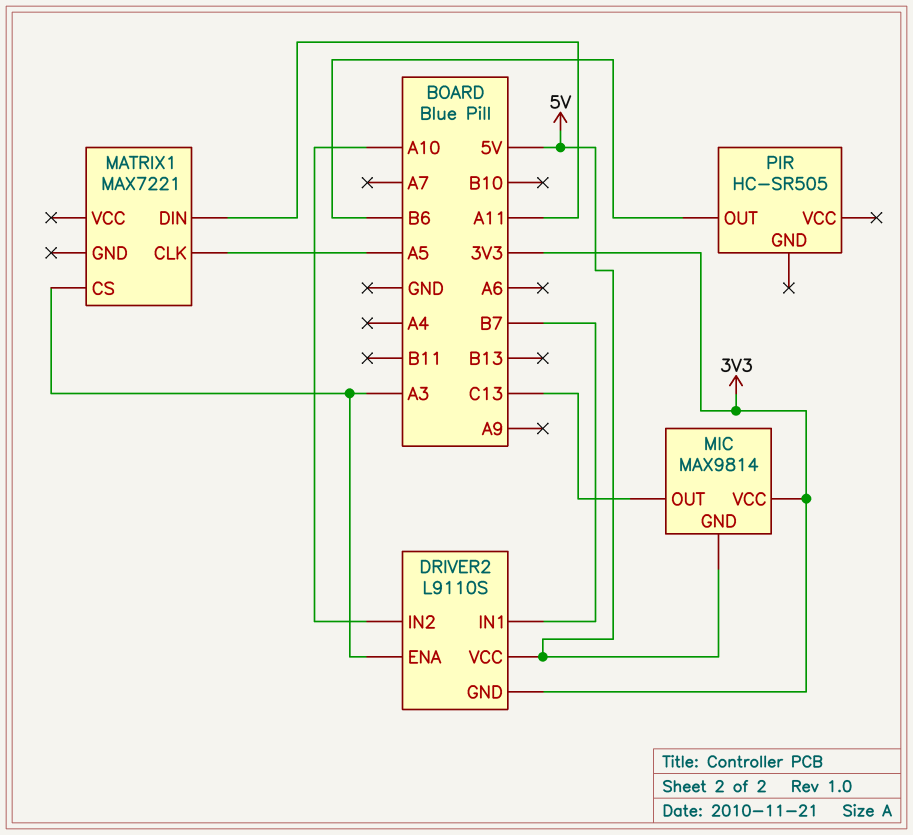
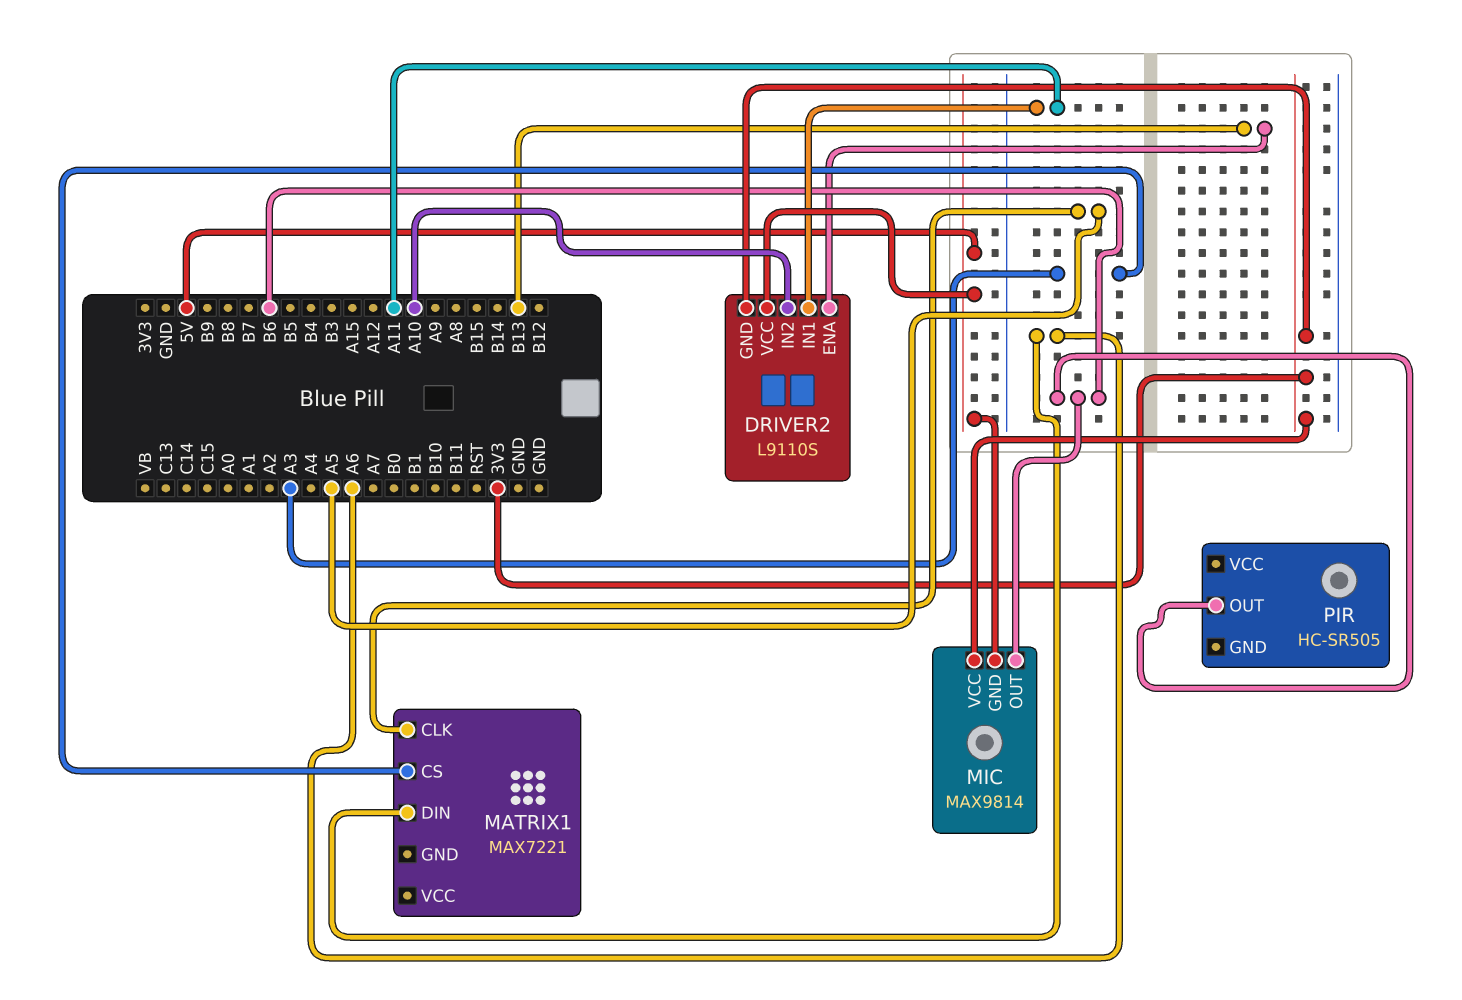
DRIVER2 pin ENA: A3 -> B13
DRIVER2 pin IN1: B7 -> A11
MATRIX1 pin DIN: A11 -> A6
MIC pin OUT: C13 -> B6

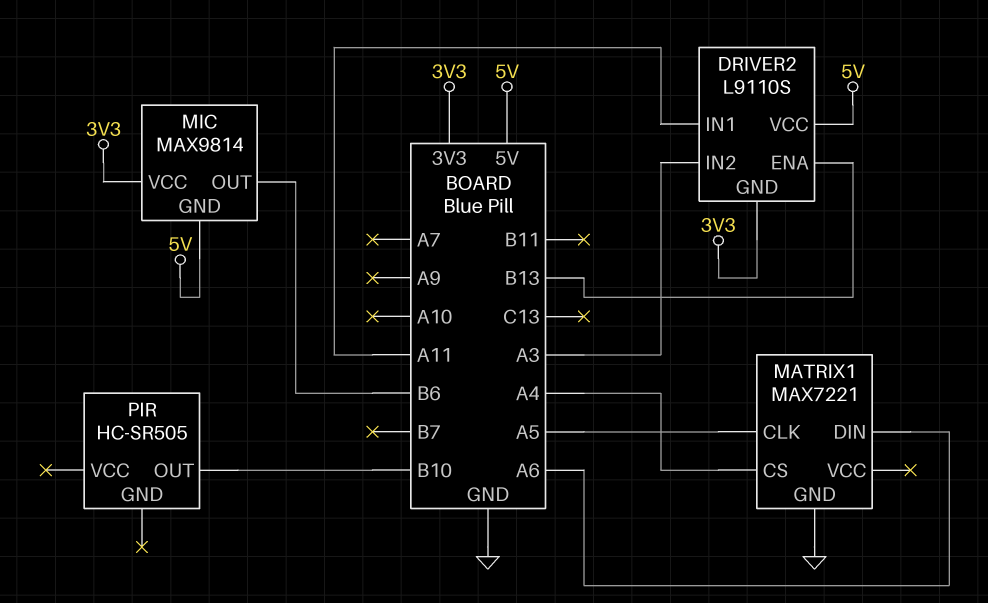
DRIVER2 pin IN2: A10 -> A3
MATRIX1 pin CS: A3 -> A4
MATRIX1 pin GND: none -> GND
PIR pin OUT: B6 -> B10

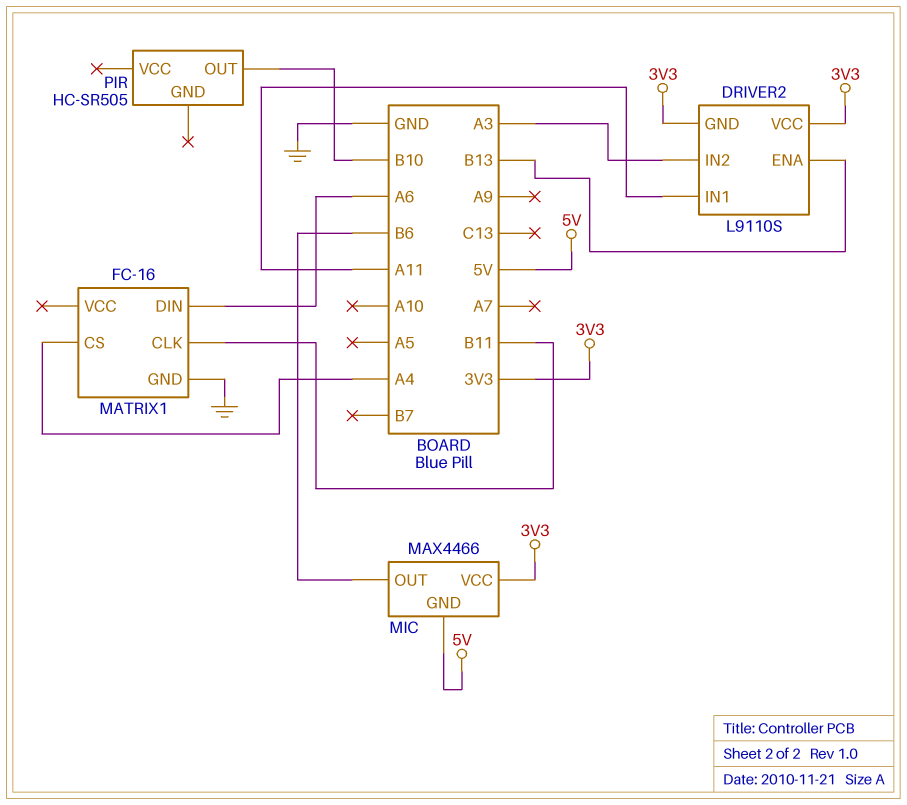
DRIVER2 pin VCC: 5V -> 3V3
MATRIX1: MAX7221 -> FC-16
MATRIX1 pin CLK: A5 -> B11
MIC: MAX9814 -> MAX4466

